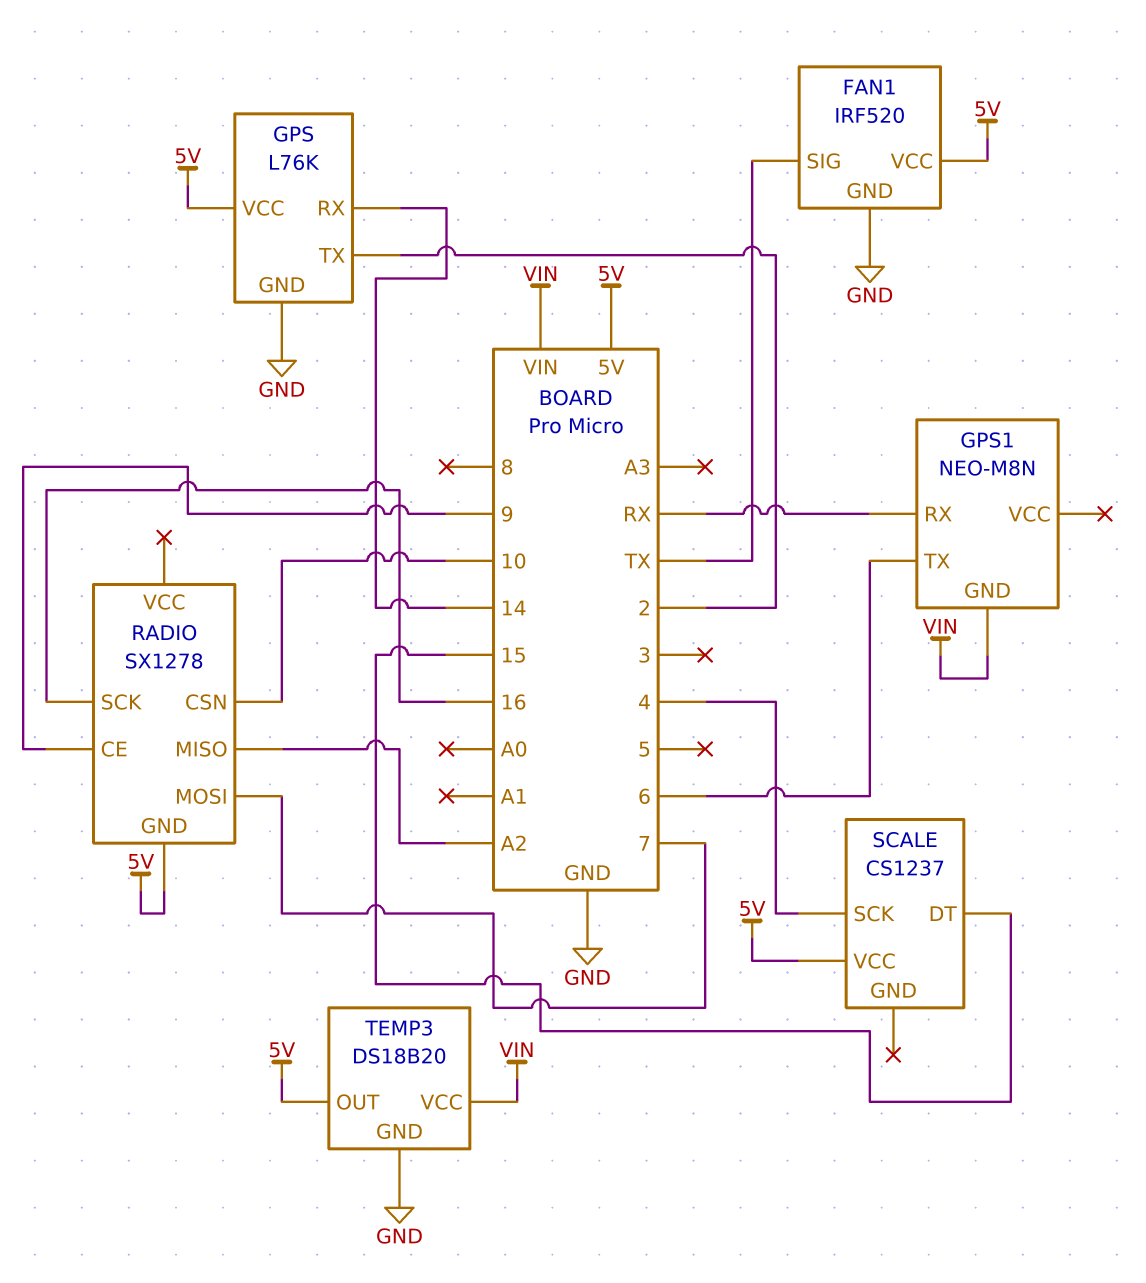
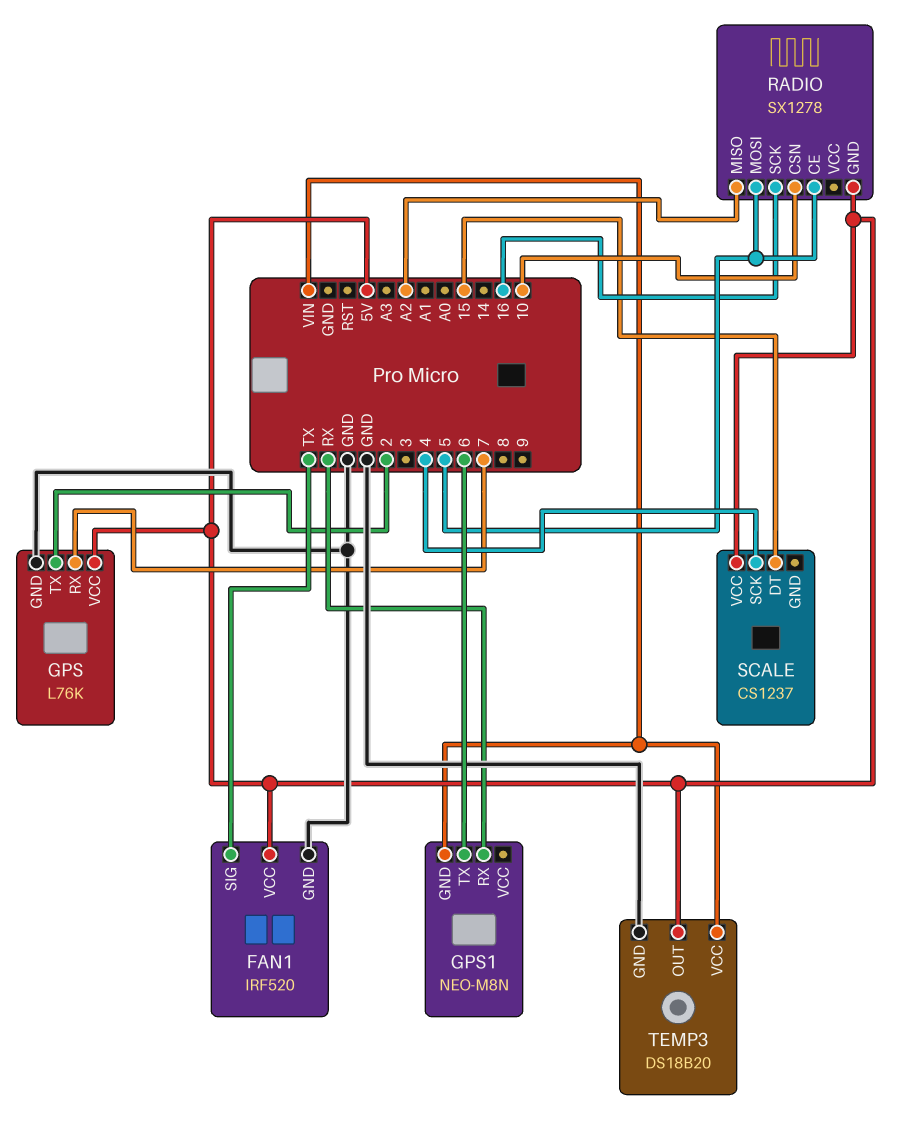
GPS pin RX: 14 -> 7
RADIO pin CE: 9 -> 5
RADIO pin MOSI: 7 -> 5

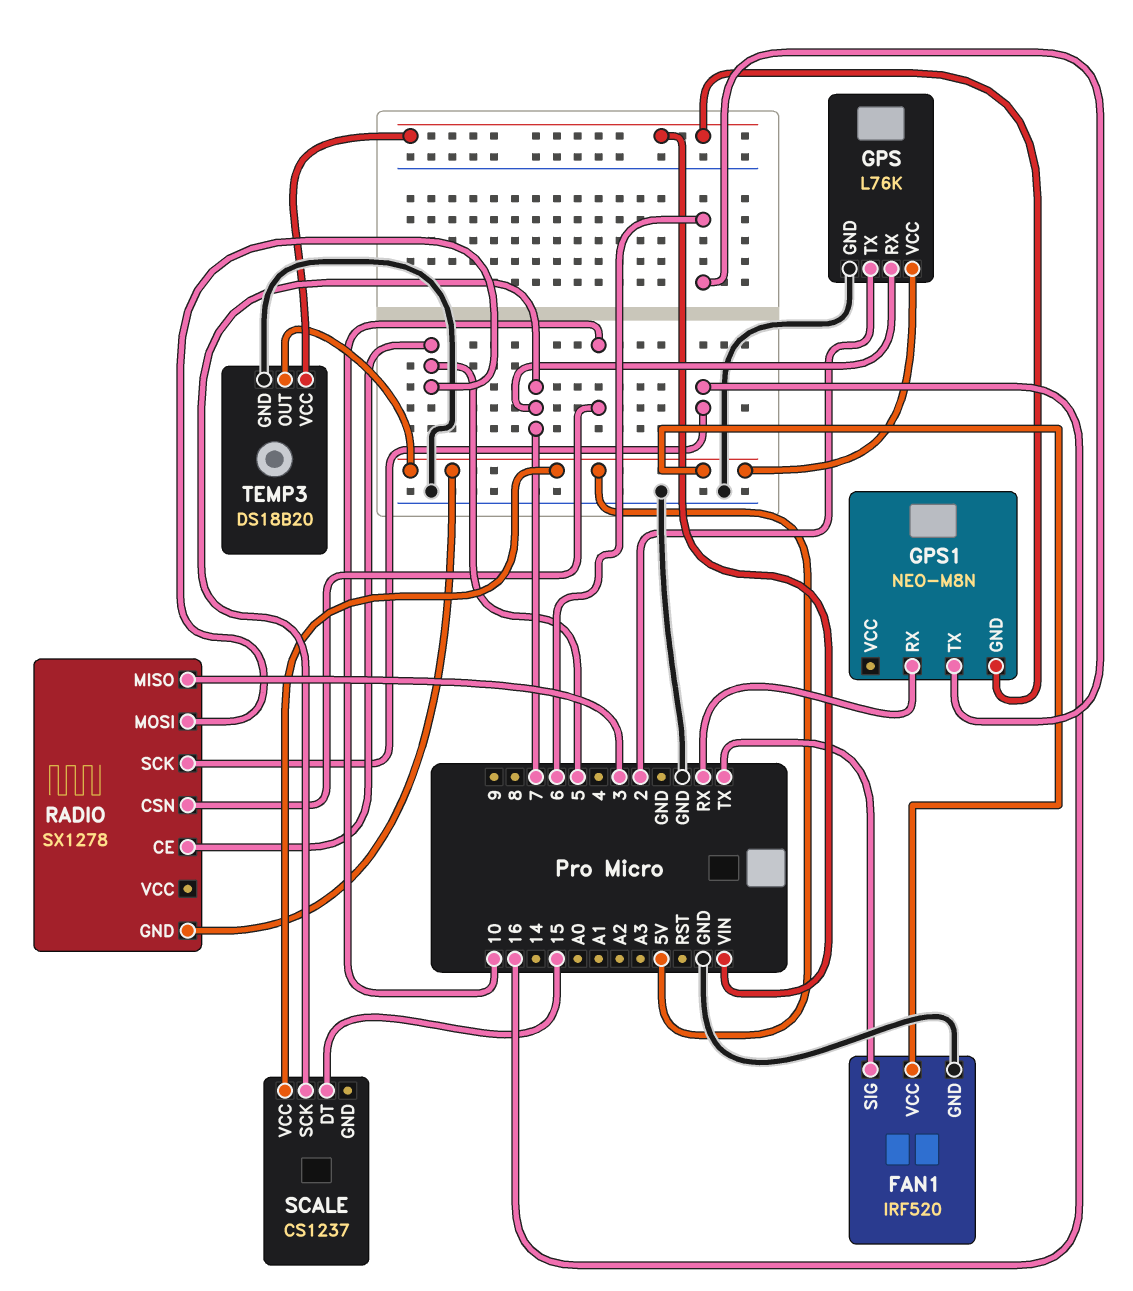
RADIO pin MISO: A2 -> 3
SCALE pin SCK: 4 -> 7

